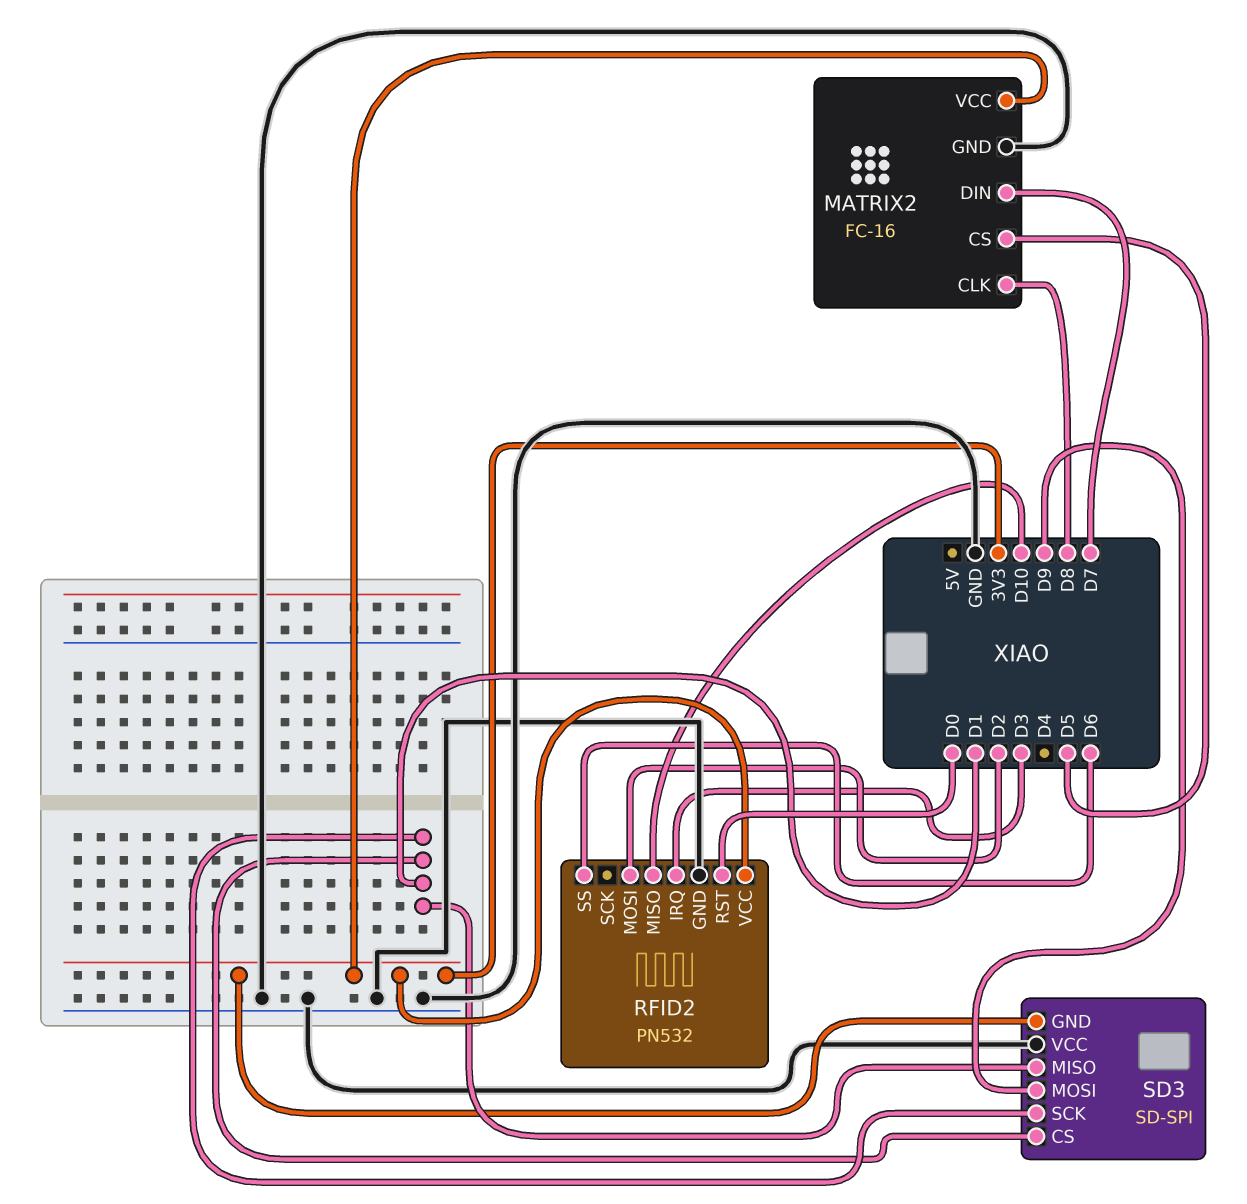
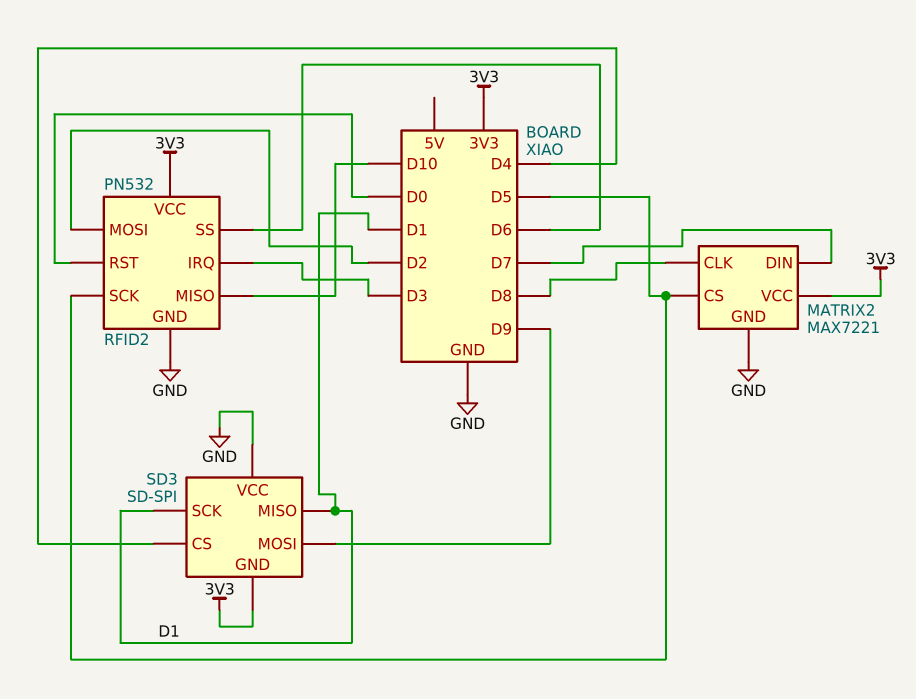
MATRIX2: FC-16 -> MAX7221
RFID2 pin SCK: none -> D5
SD3 pin CS: D1 -> D4

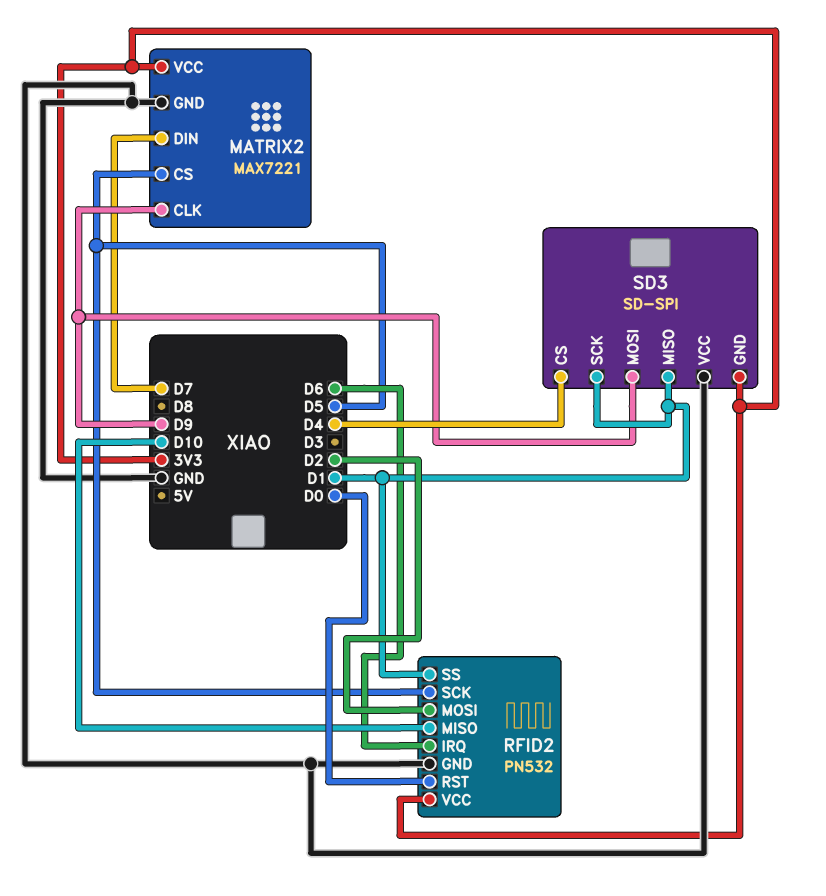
MATRIX2 pin CLK: D8 -> D9
RFID2 pin IRQ: D3 -> D6
RFID2 pin SS: D6 -> D1

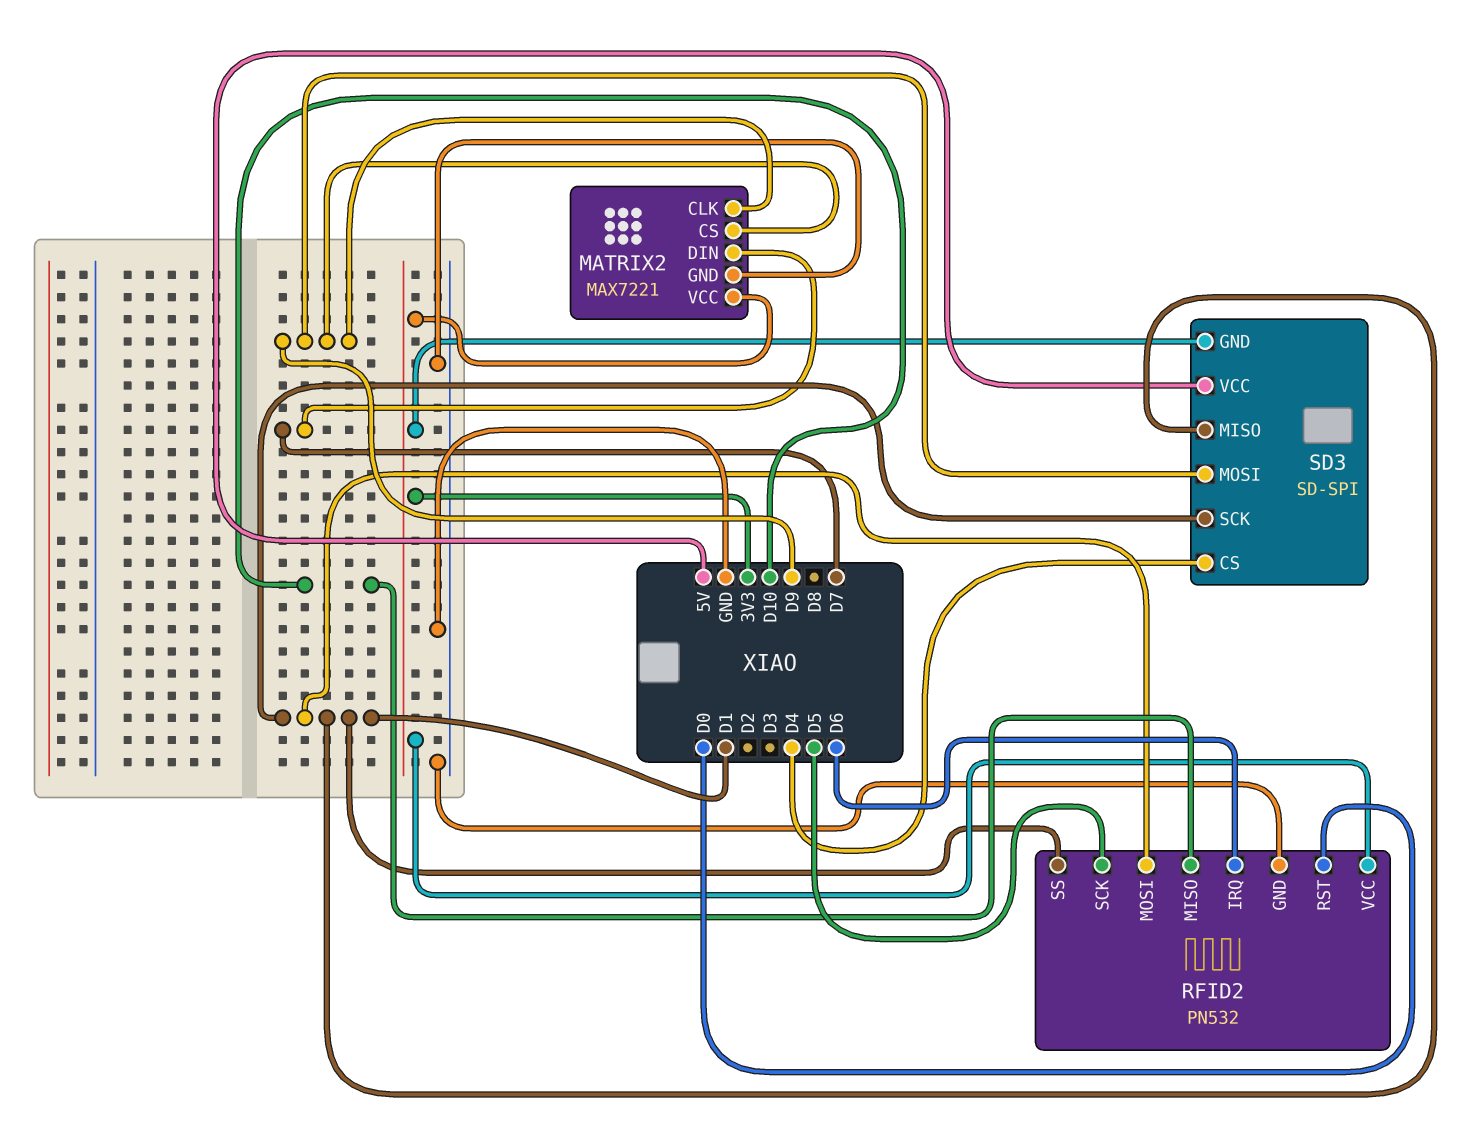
MATRIX2 pin CS: D5 -> D9
RFID2 pin MOSI: D2 -> D1
SD3 pin VCC: GND -> 5V

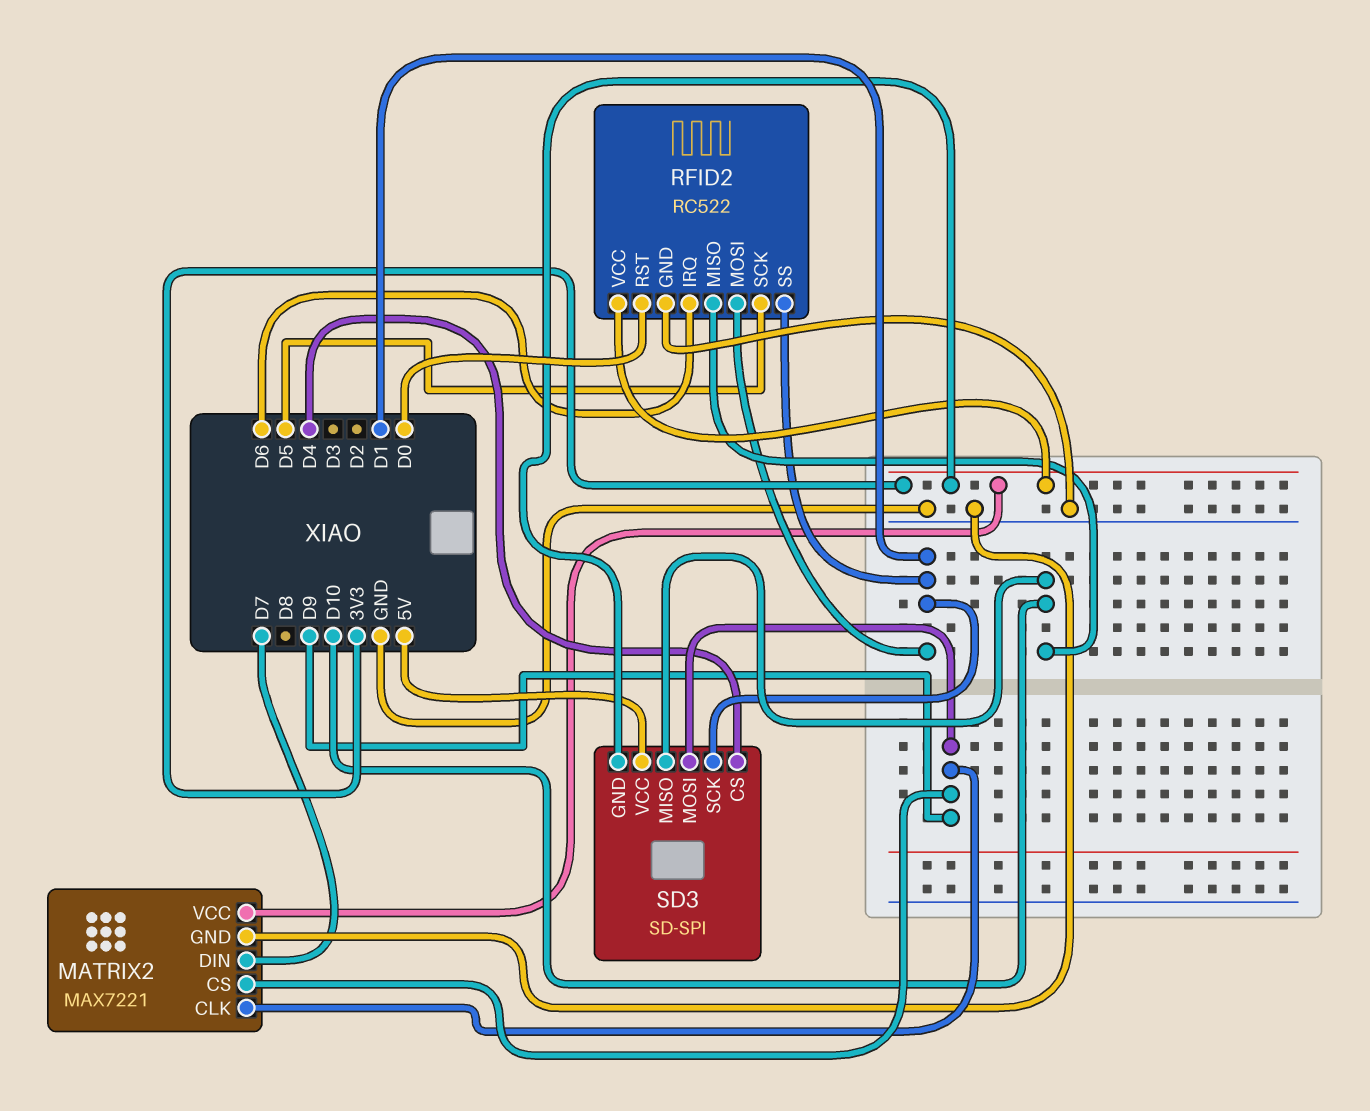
RFID2: PN532 -> RC522
SD3 pin MISO: D1 -> D10

